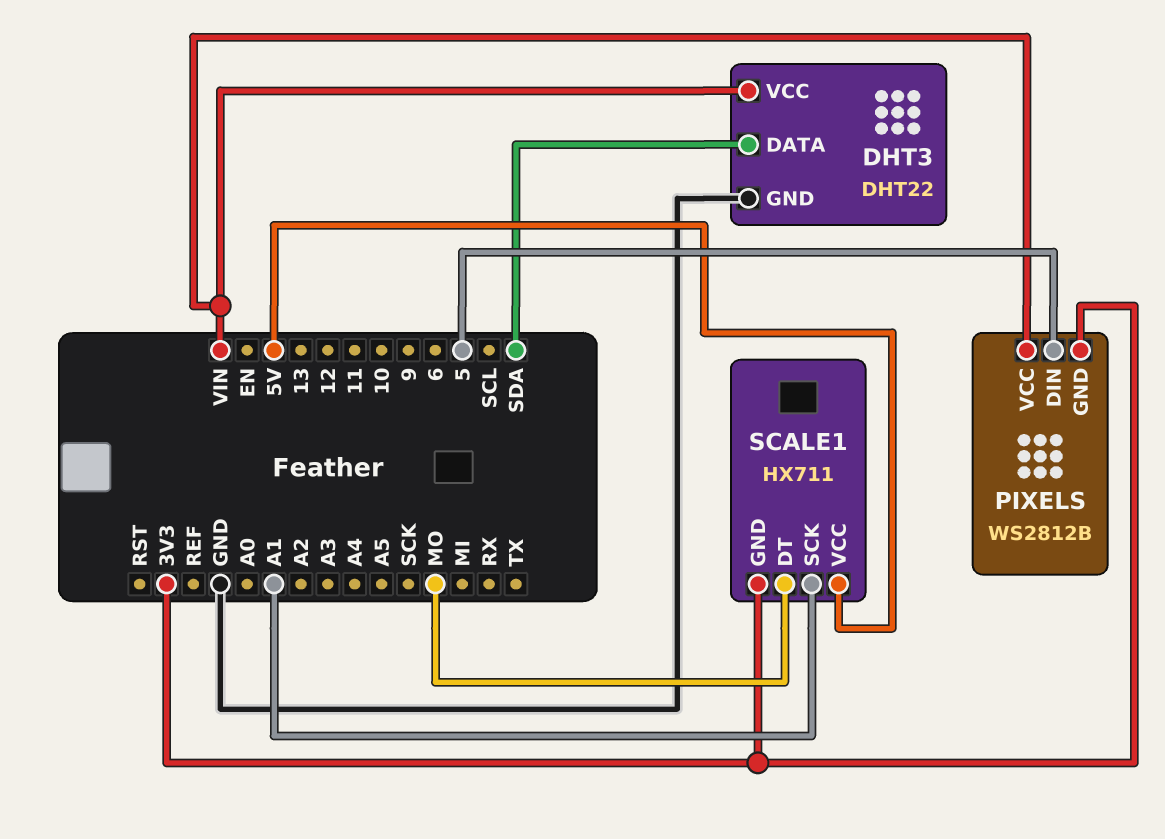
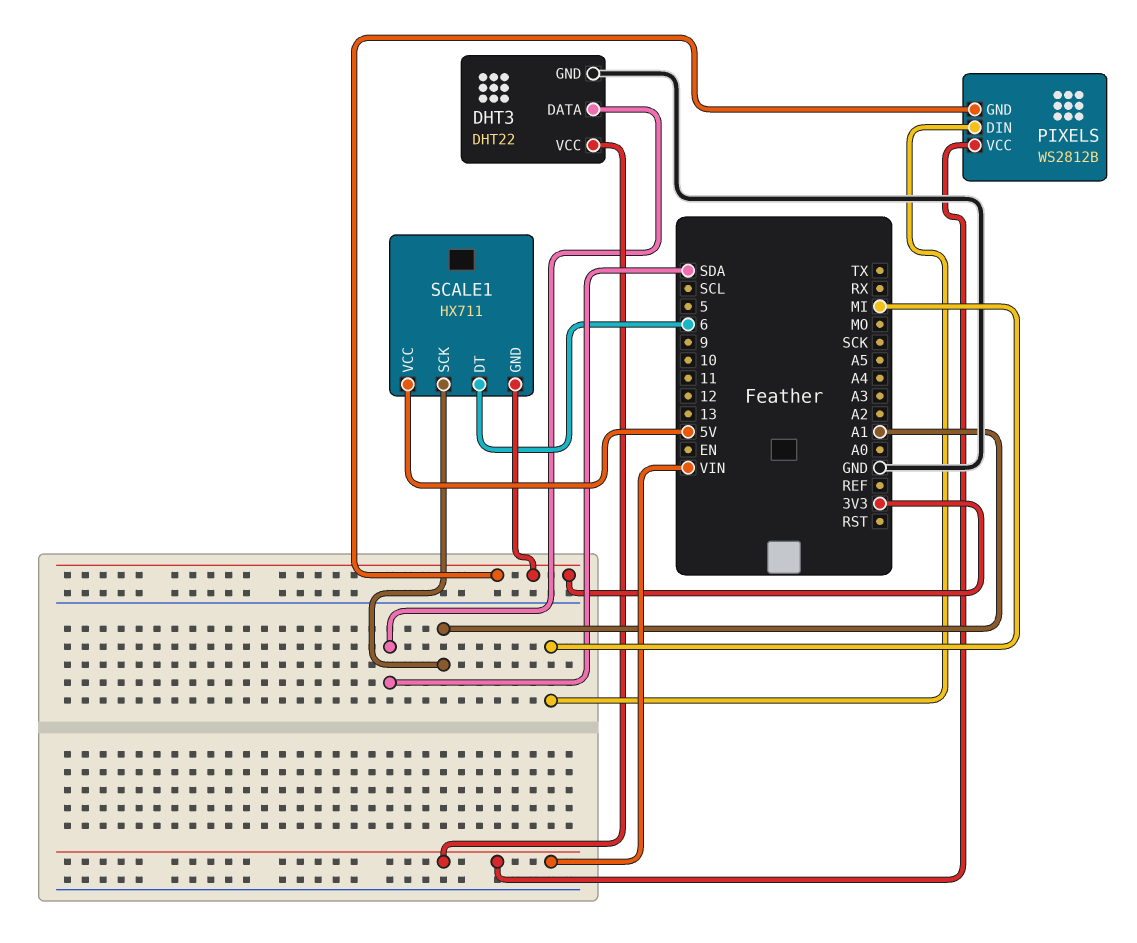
PIXELS pin DIN: 5 -> MI
SCALE1 pin DT: MO -> 6

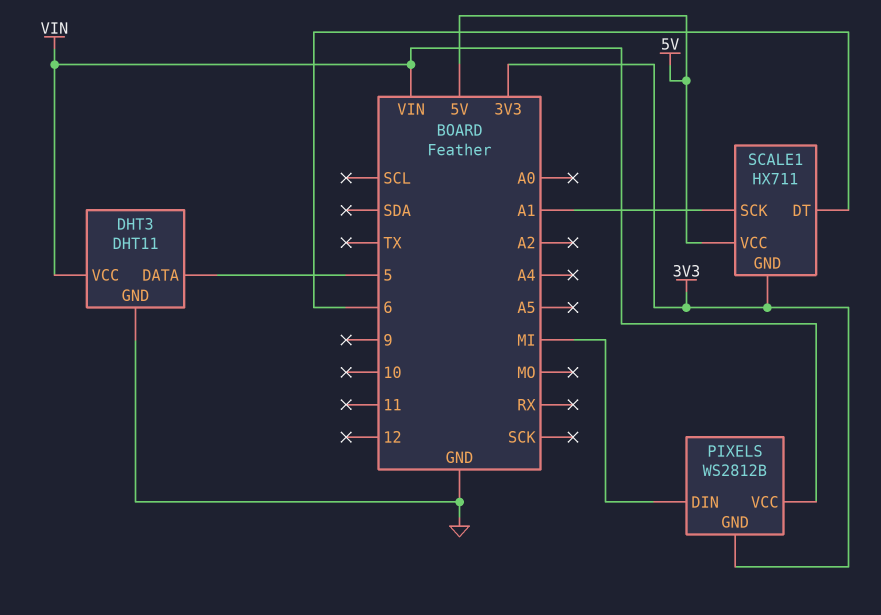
DHT3: DHT22 -> DHT11
DHT3 pin DATA: SDA -> 5

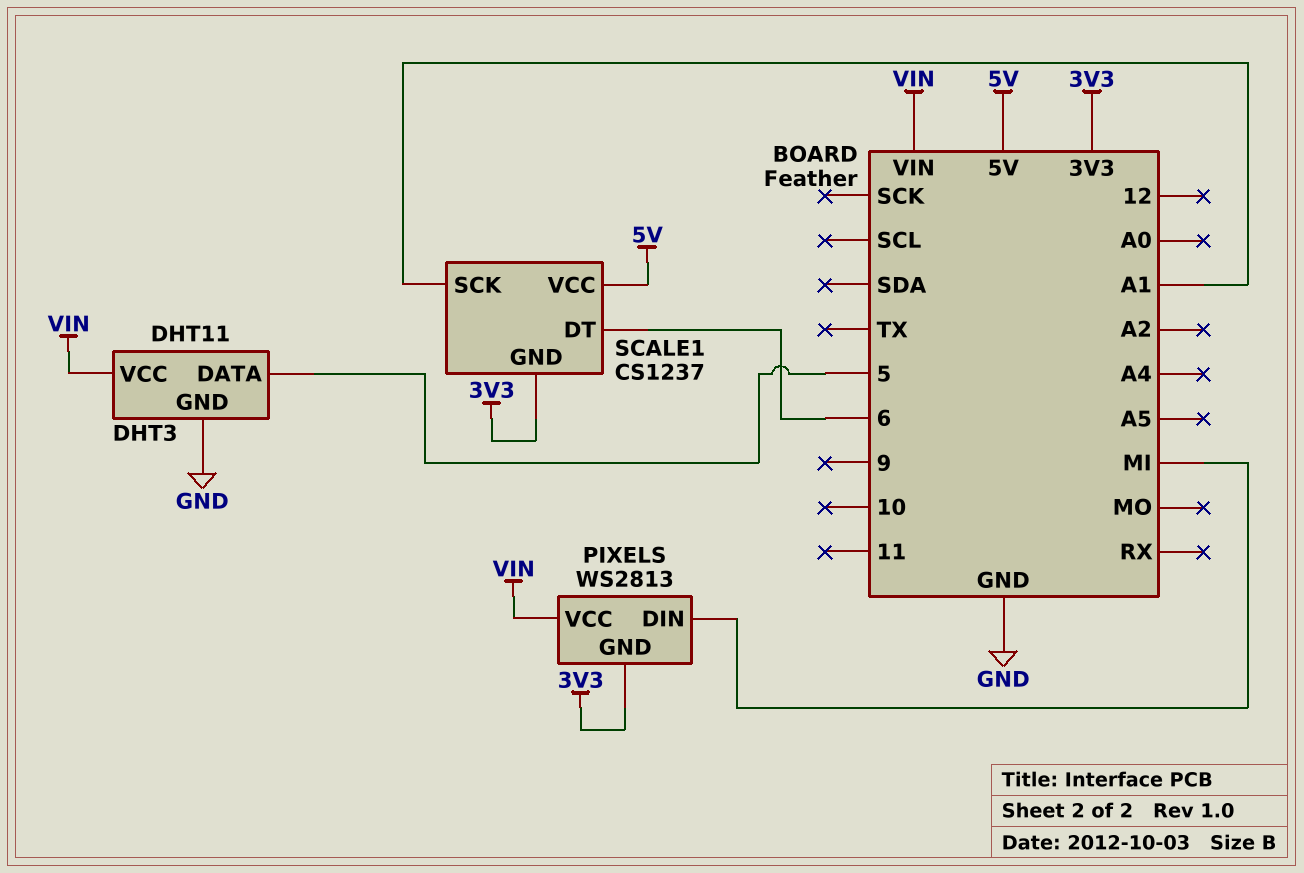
PIXELS: WS2812B -> WS2813
SCALE1: HX711 -> CS1237

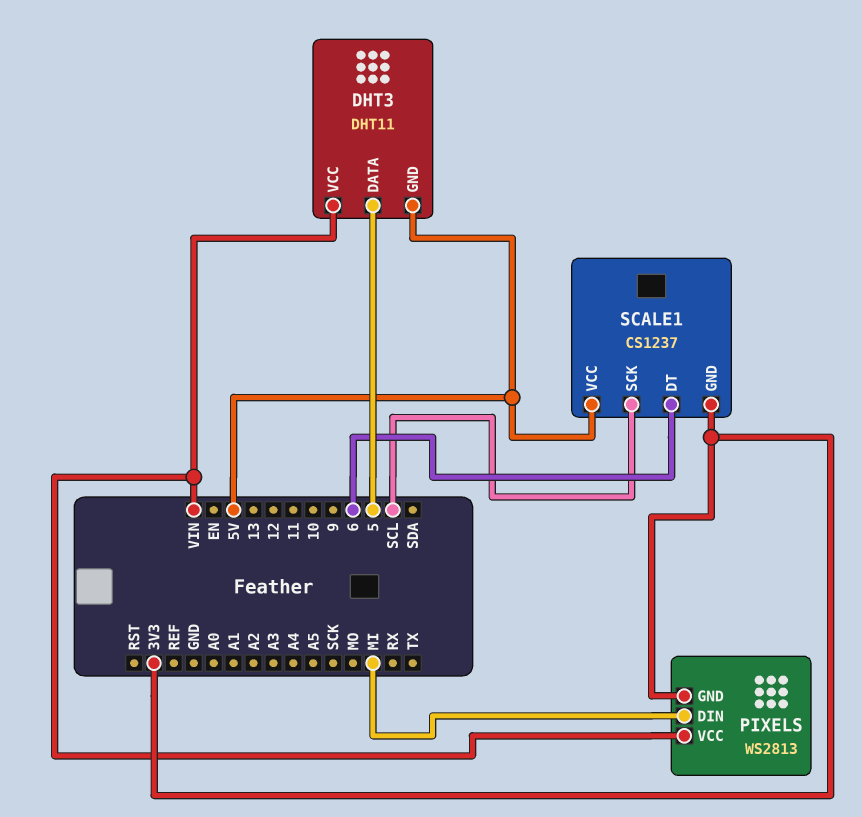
DHT3 pin GND: GND -> 5V
SCALE1 pin SCK: A1 -> SCL

